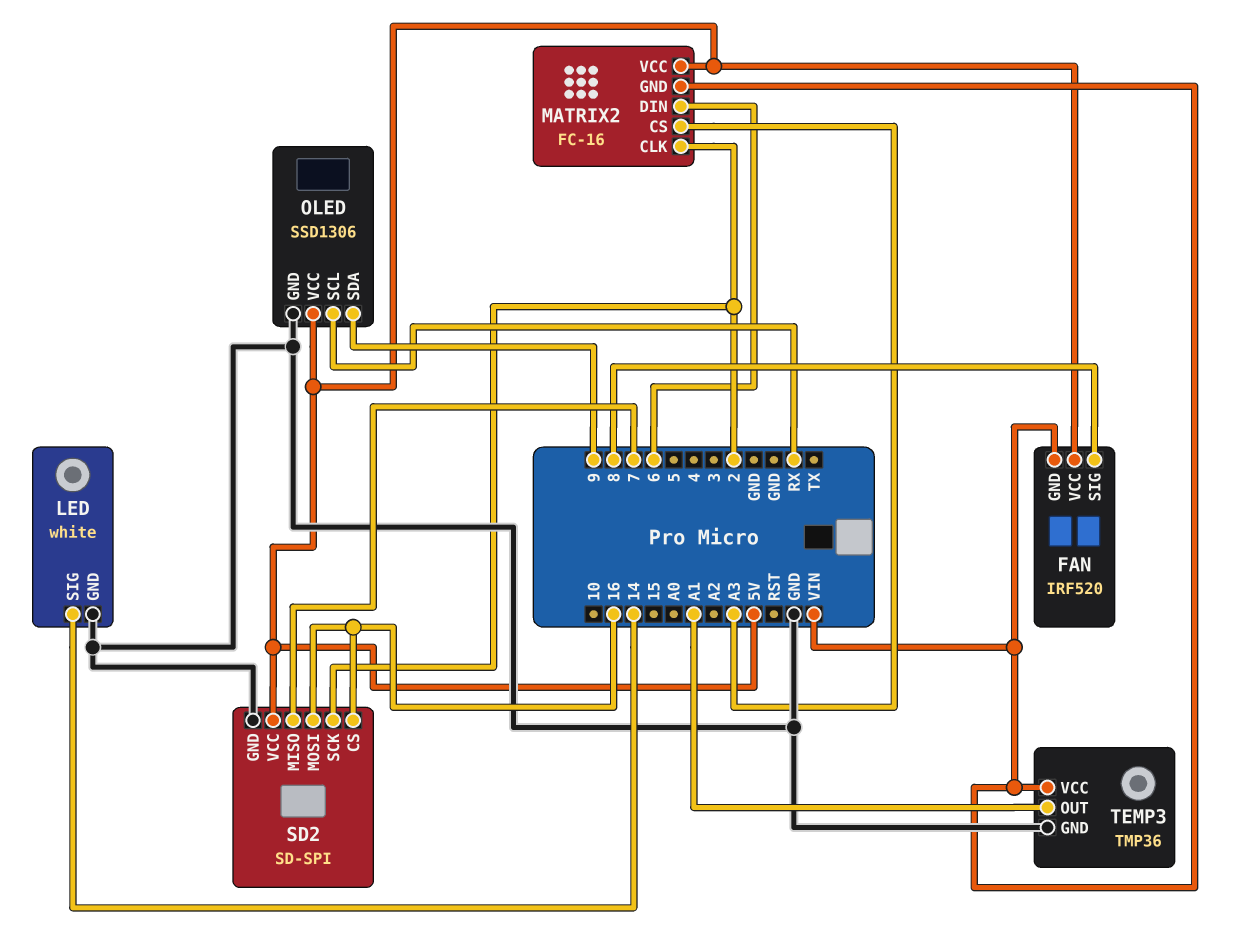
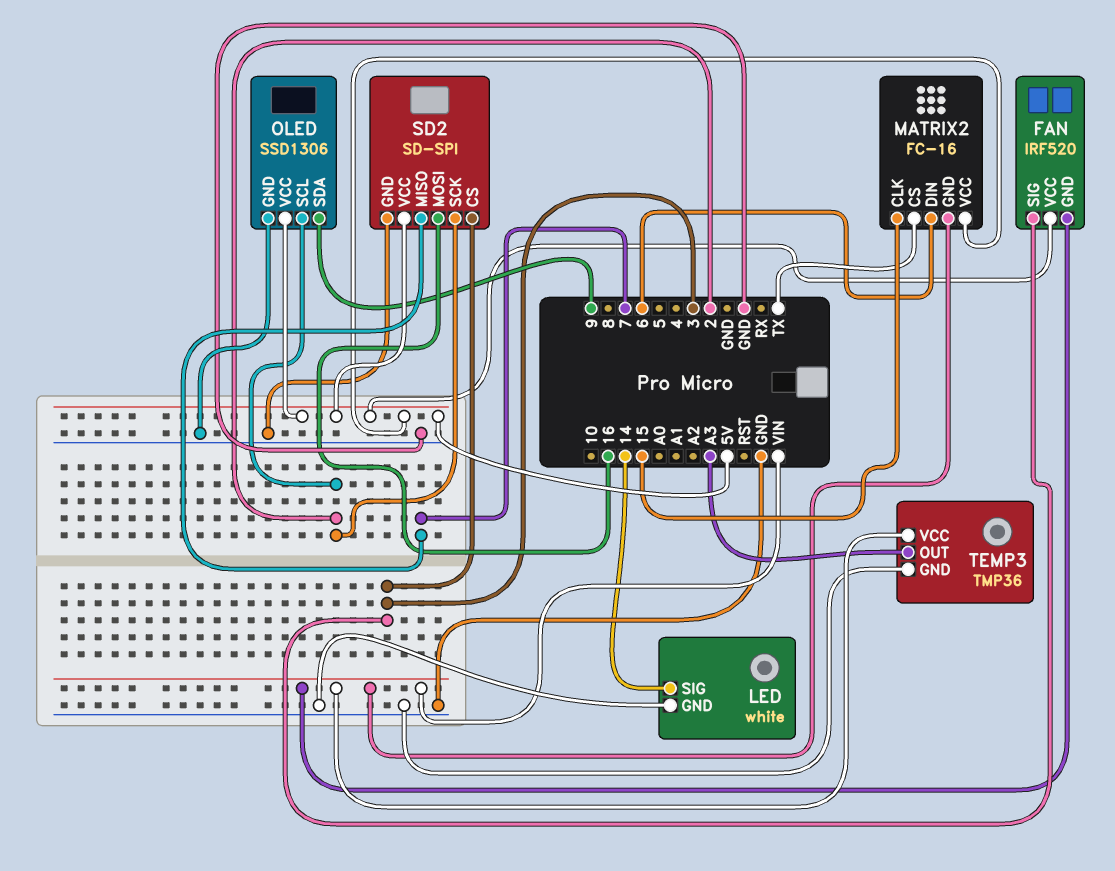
FAN pin SIG: 8 -> 3
MATRIX2 pin CLK: 2 -> 15
MATRIX2 pin CS: A3 -> TX
OLED pin SCL: RX -> 2
SD2 pin CS: 16 -> 3
TEMP3 pin OUT: A1 -> A3

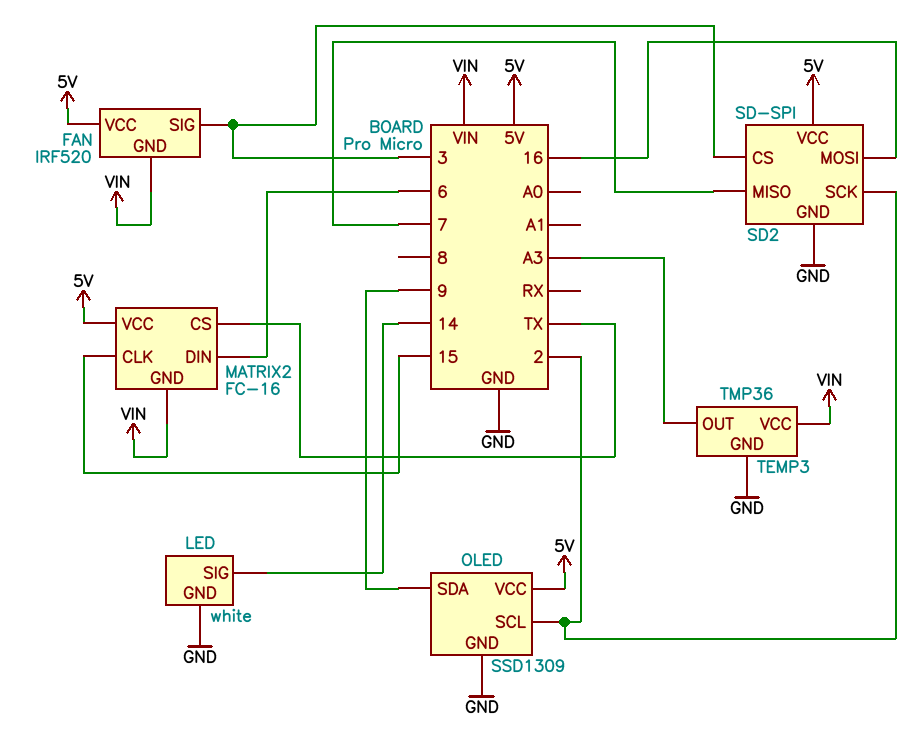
OLED: SSD1306 -> SSD1309

